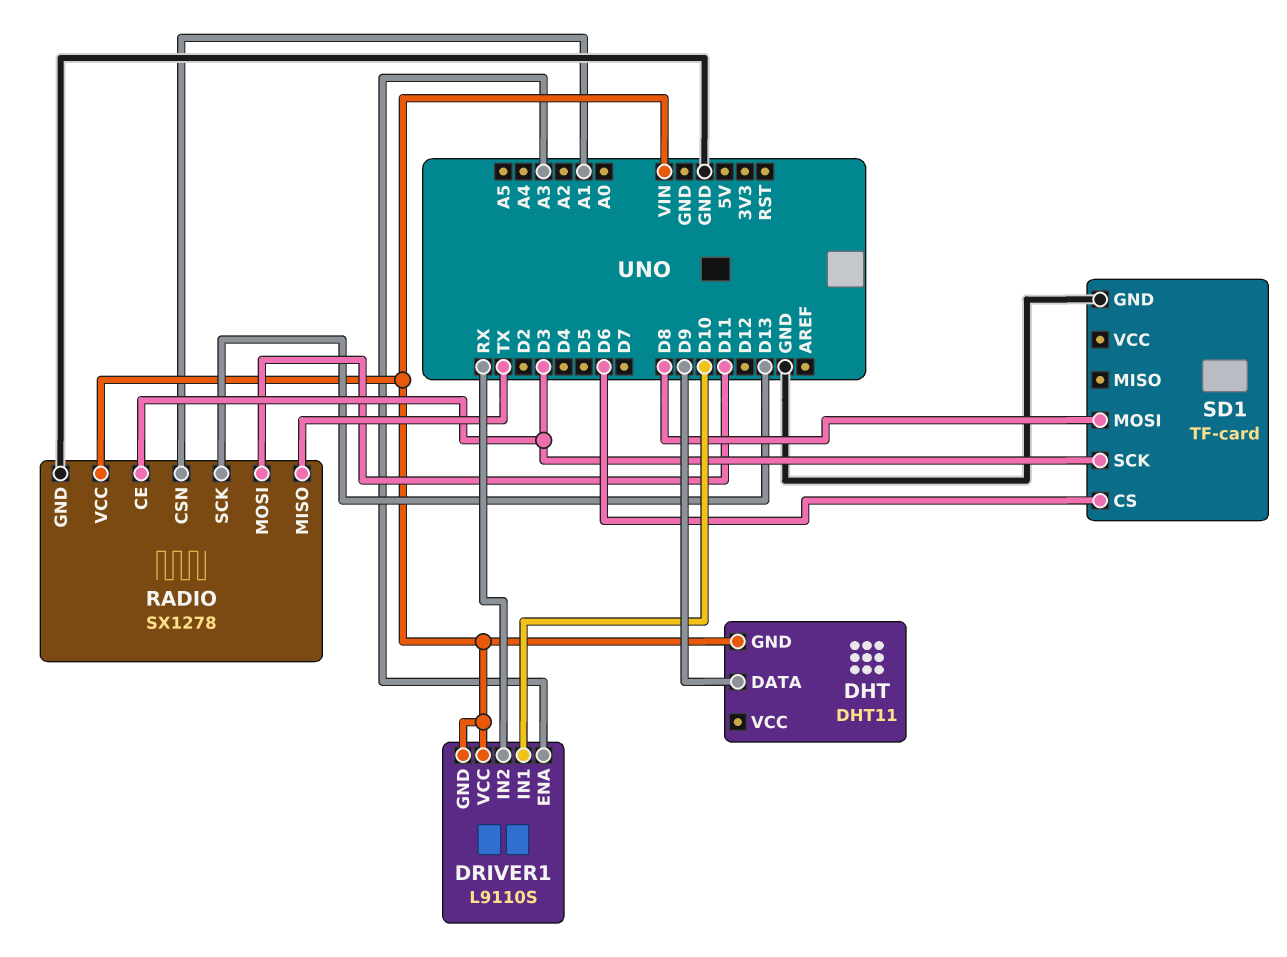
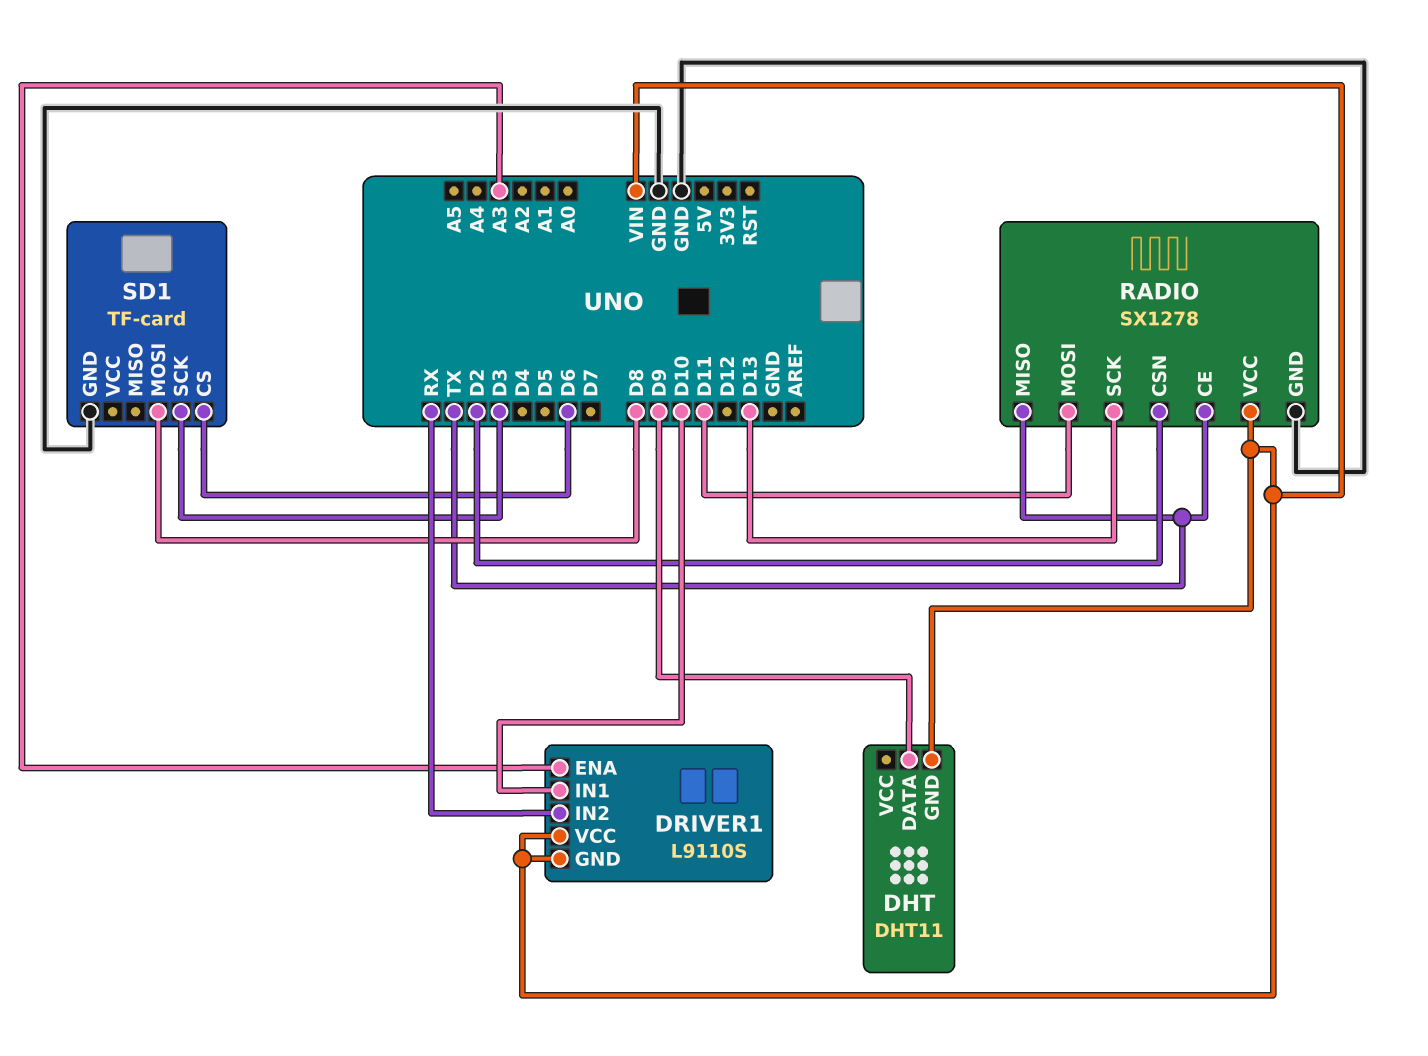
RADIO pin CE: D3 -> TX
RADIO pin CSN: A1 -> D2

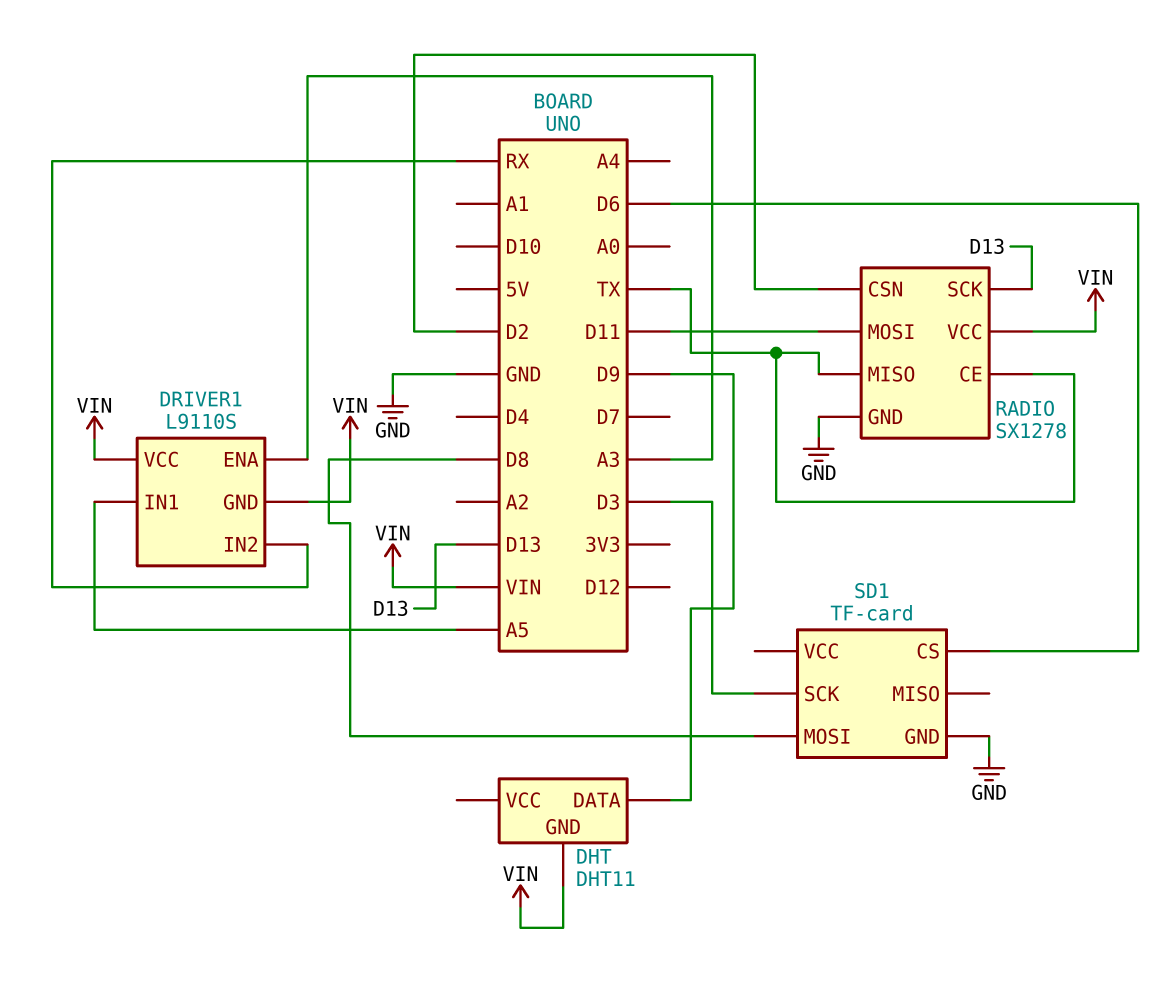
DRIVER1 pin IN1: D10 -> A5

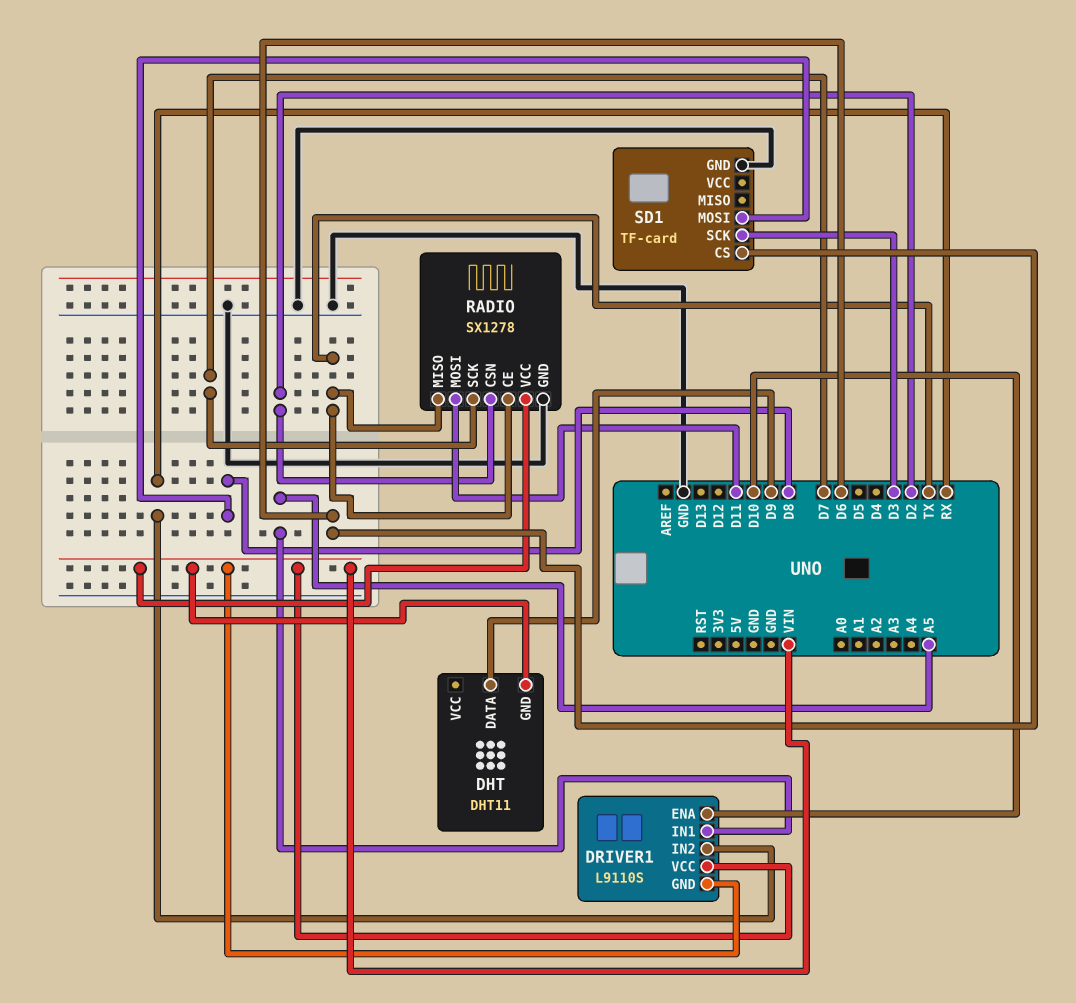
DRIVER1 pin ENA: A3 -> D10
RADIO pin SCK: D13 -> D7

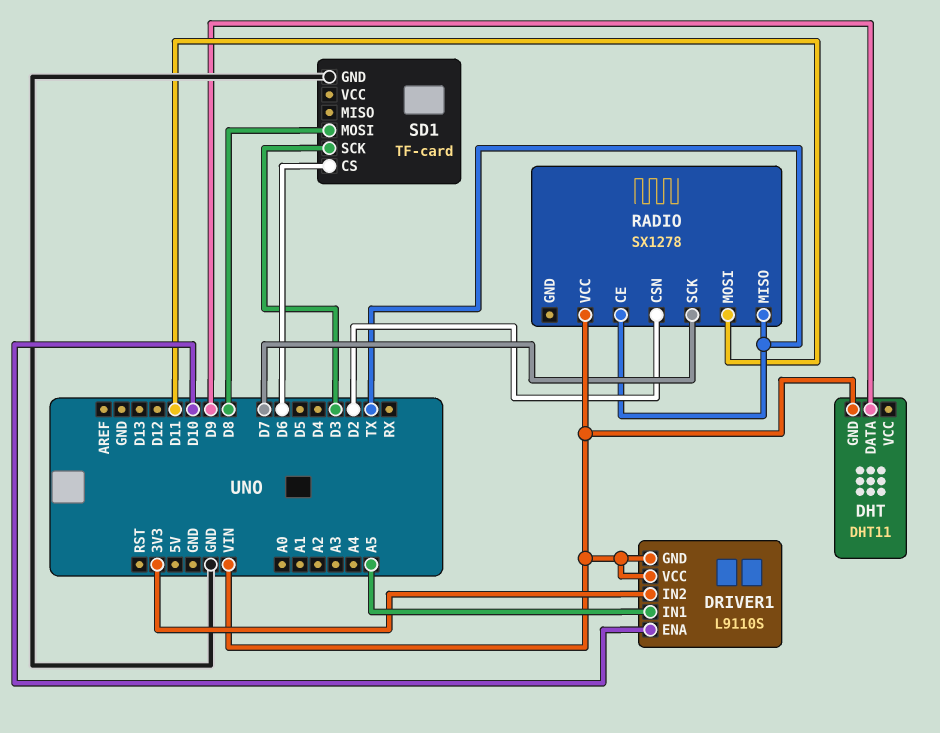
DRIVER1 pin IN2: RX -> 3V3
RADIO pin GND: GND -> none

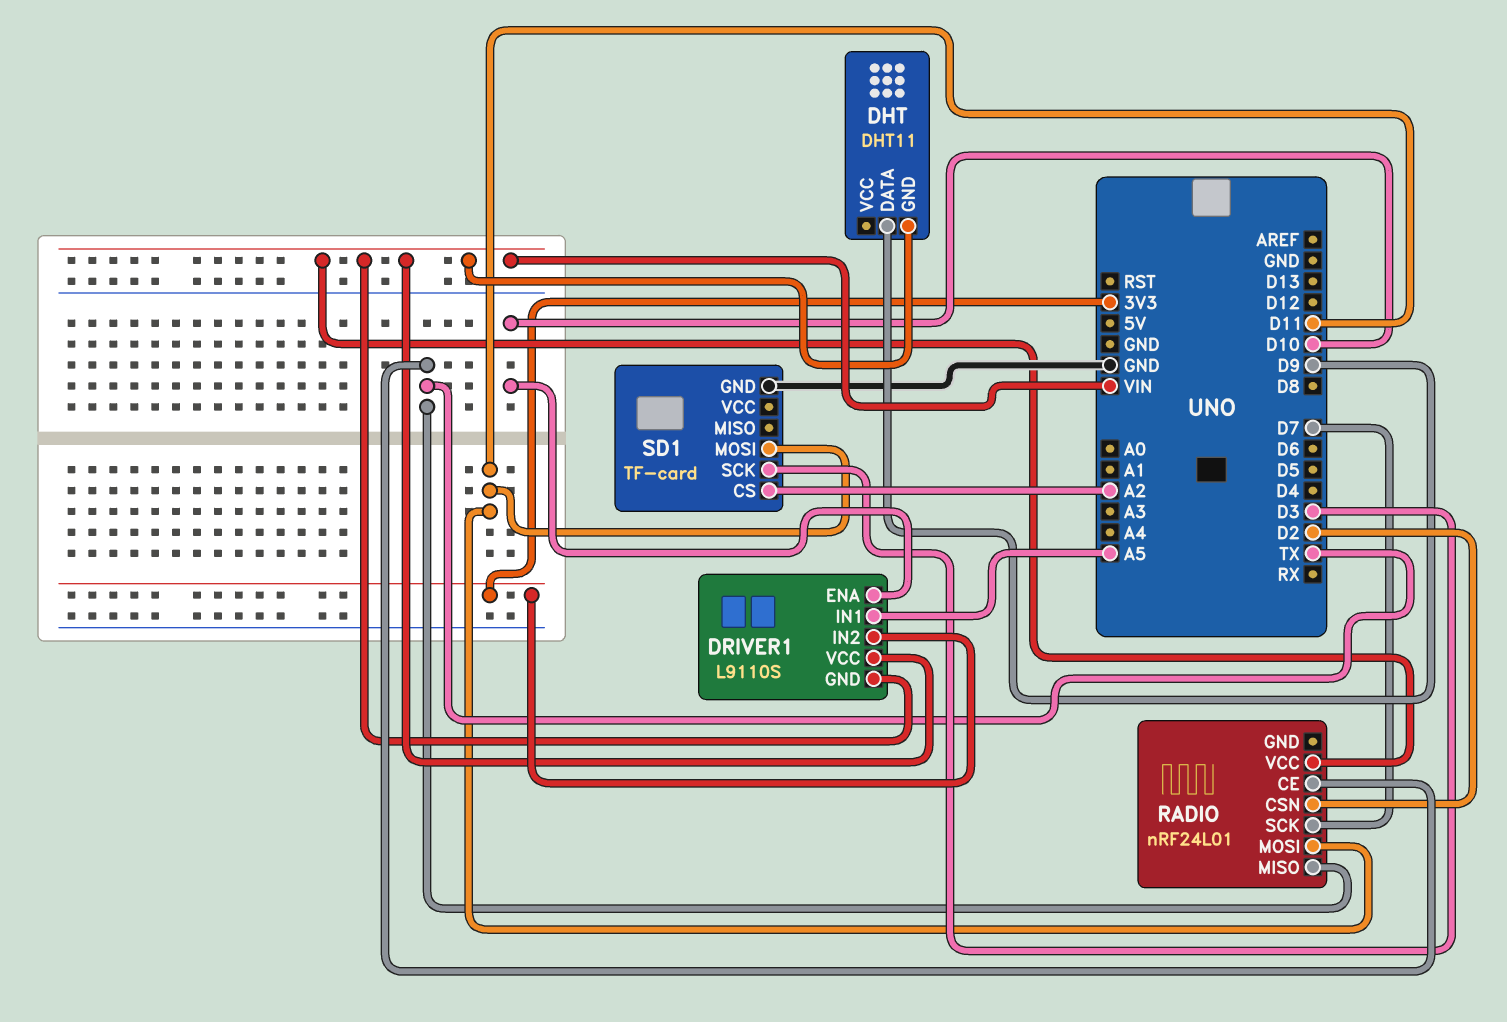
RADIO: SX1278 -> nRF24L01
SD1 pin CS: D6 -> A2
SD1 pin MOSI: D8 -> D11

